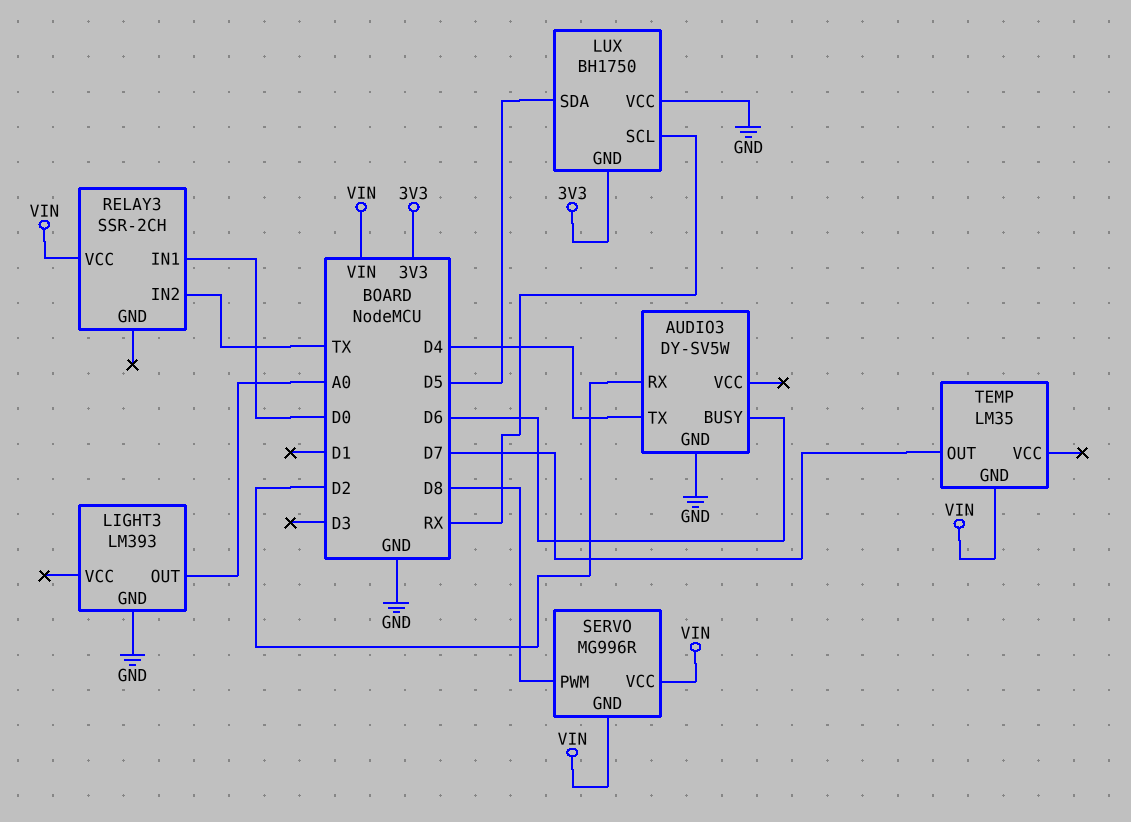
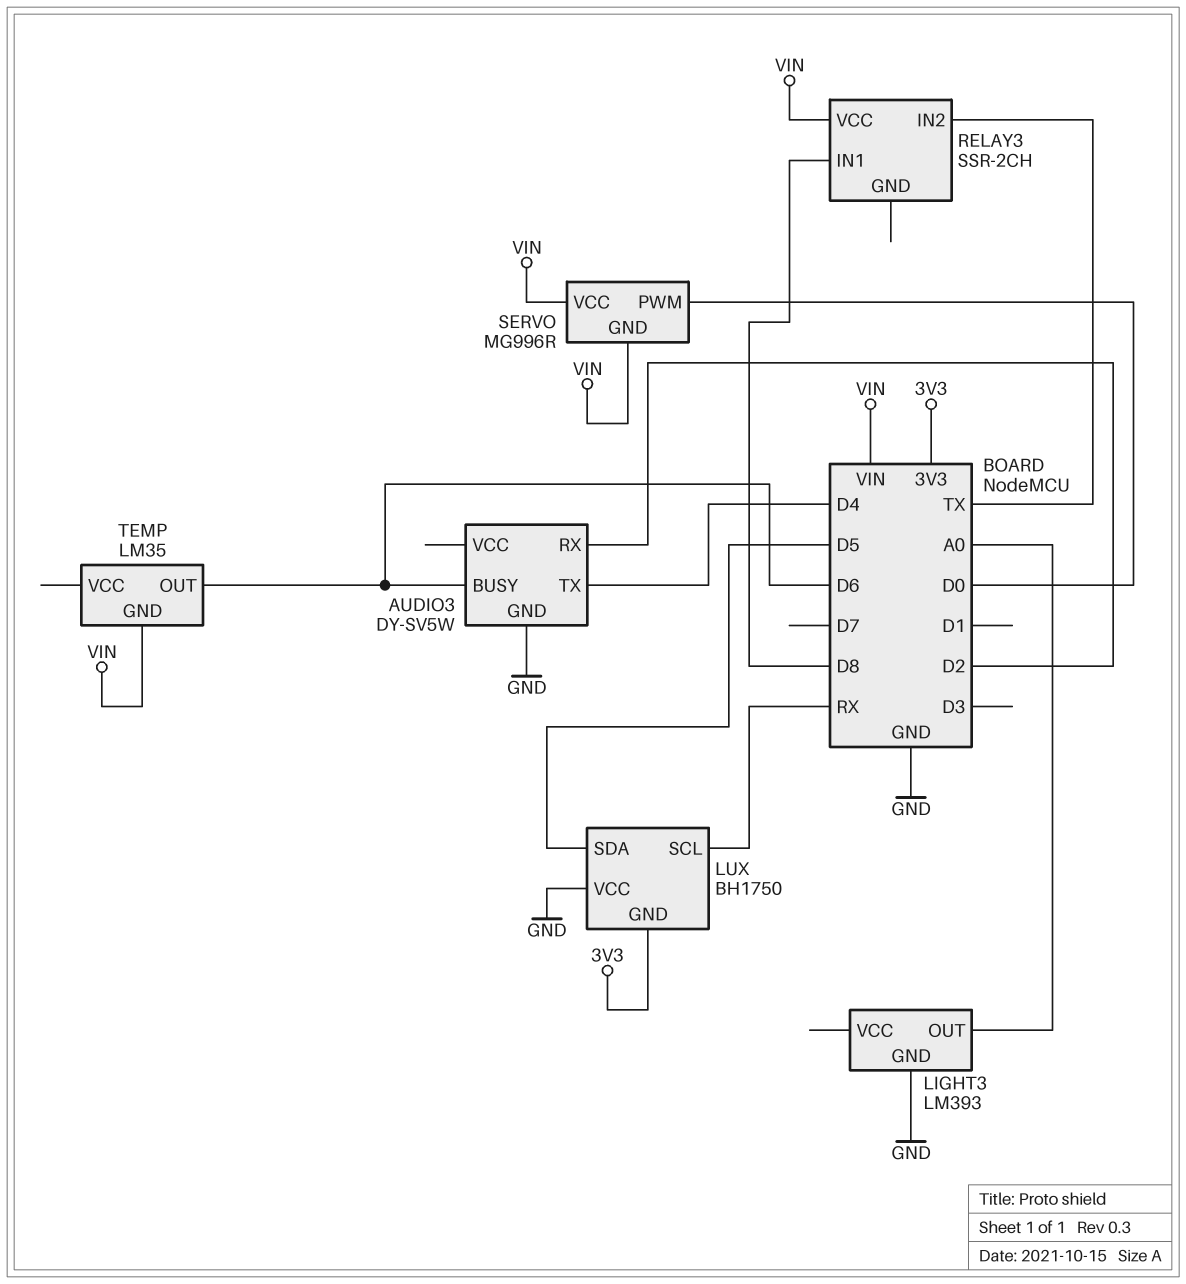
RELAY3 pin IN1: D0 -> D8
SERVO pin PWM: D8 -> D0
TEMP pin OUT: D7 -> D6

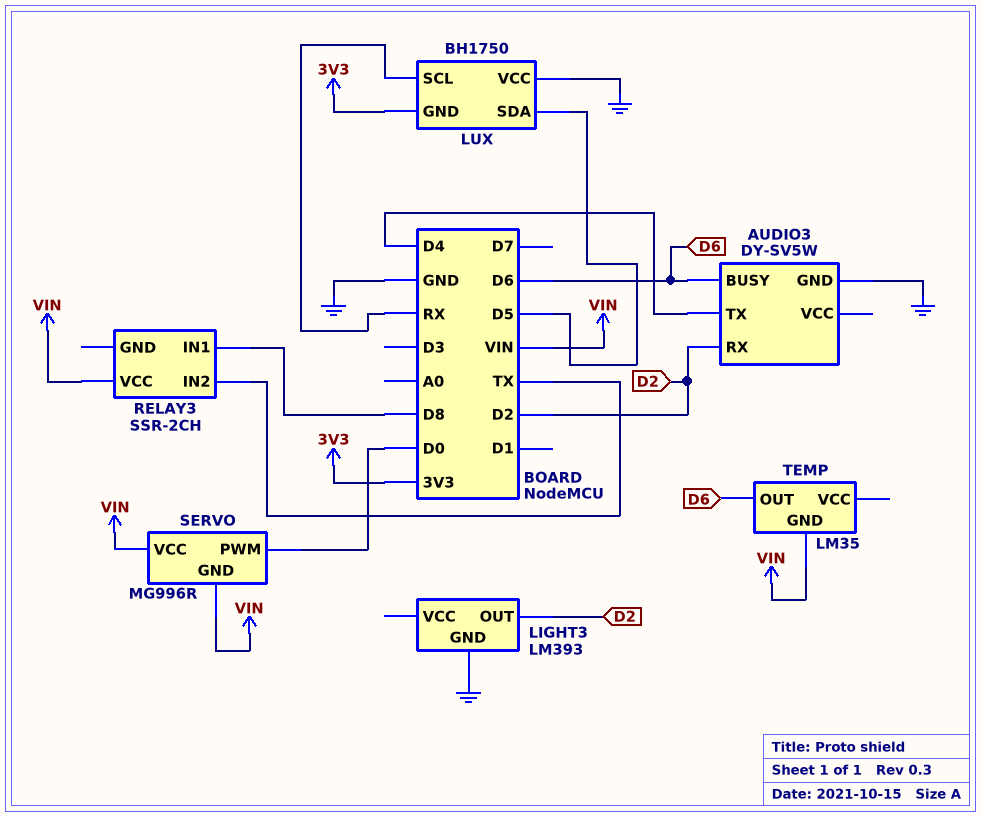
LIGHT3 pin OUT: A0 -> D2

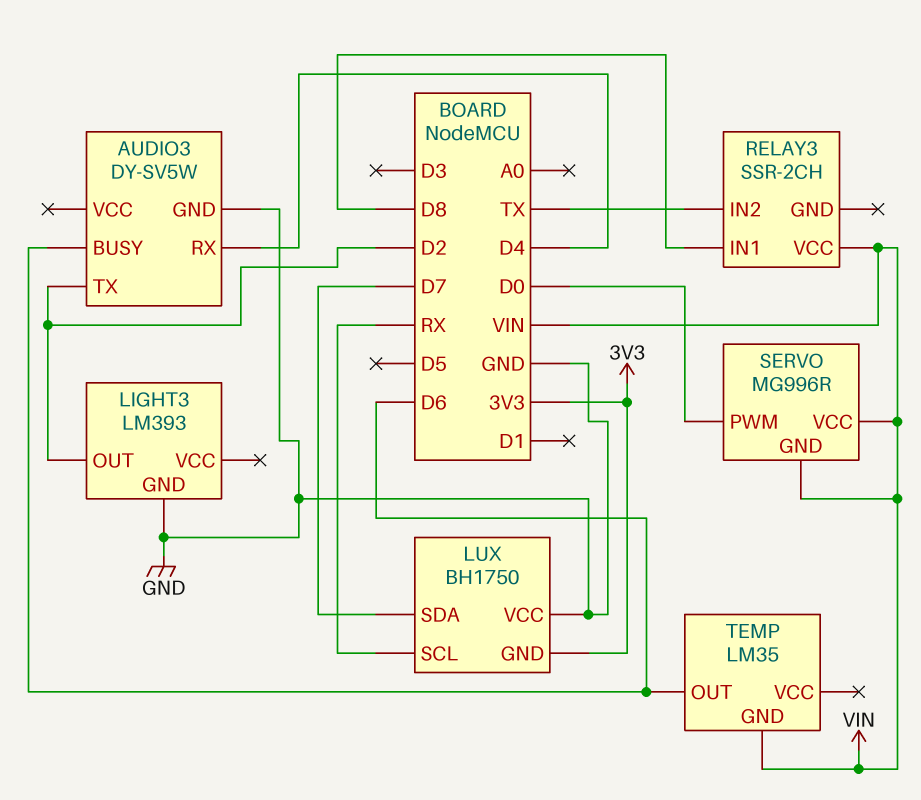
AUDIO3 pin RX: D2 -> D4
AUDIO3 pin TX: D4 -> D2
LUX pin SDA: D5 -> D7

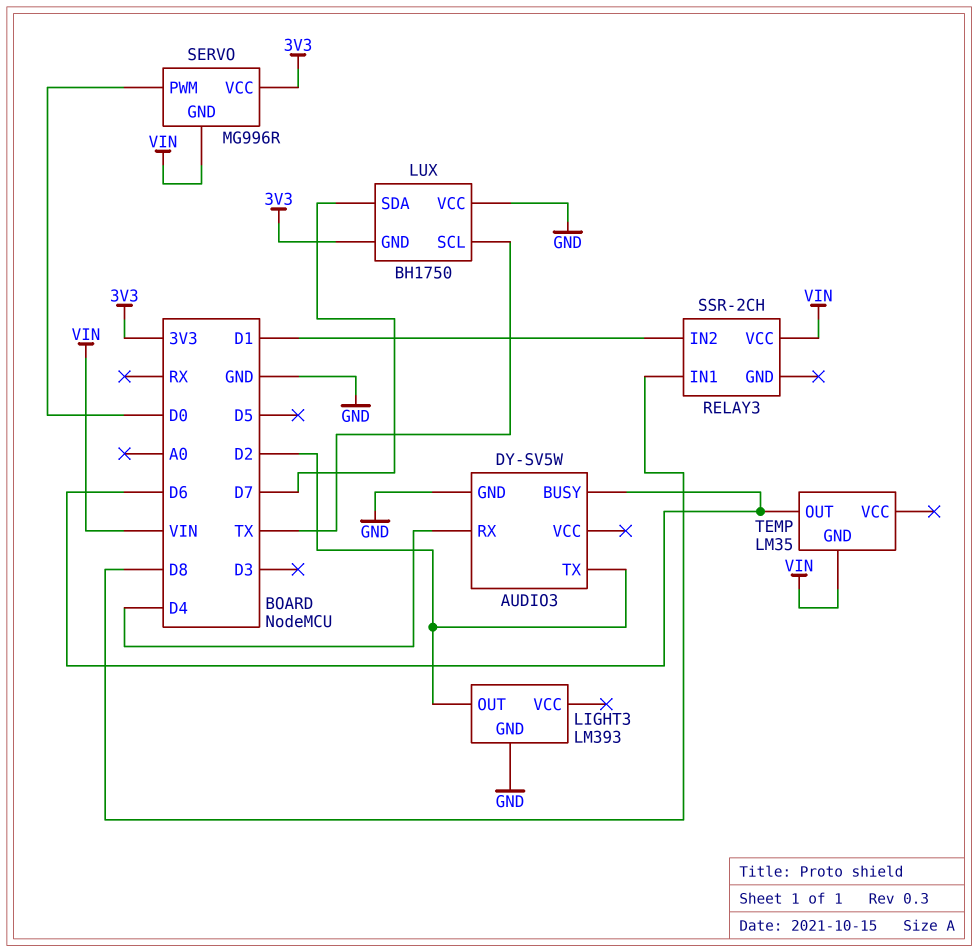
LUX pin SCL: RX -> TX
RELAY3 pin IN2: TX -> D1
SERVO pin VCC: VIN -> 3V3

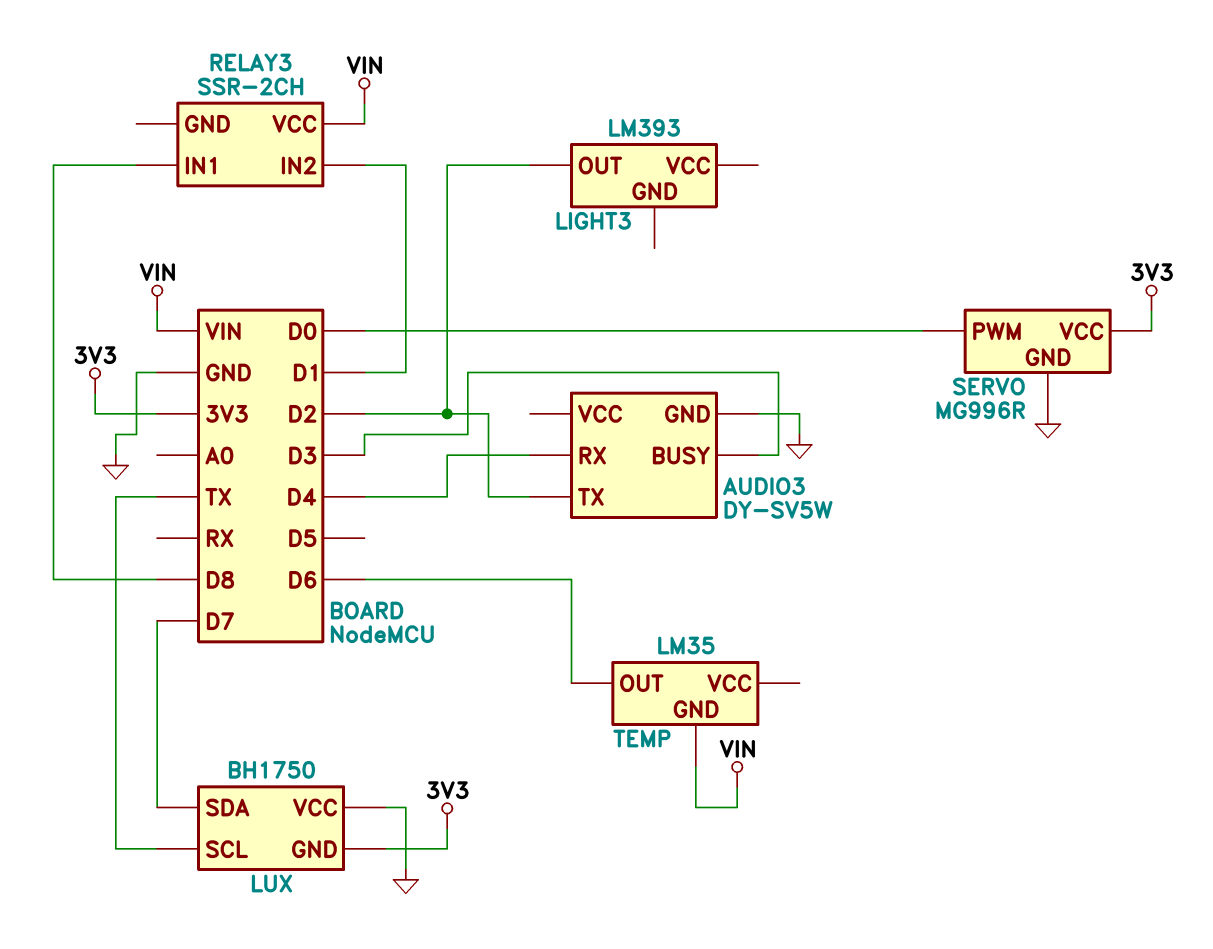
AUDIO3 pin BUSY: D6 -> D3
LIGHT3 pin GND: GND -> none
SERVO pin GND: VIN -> GND

